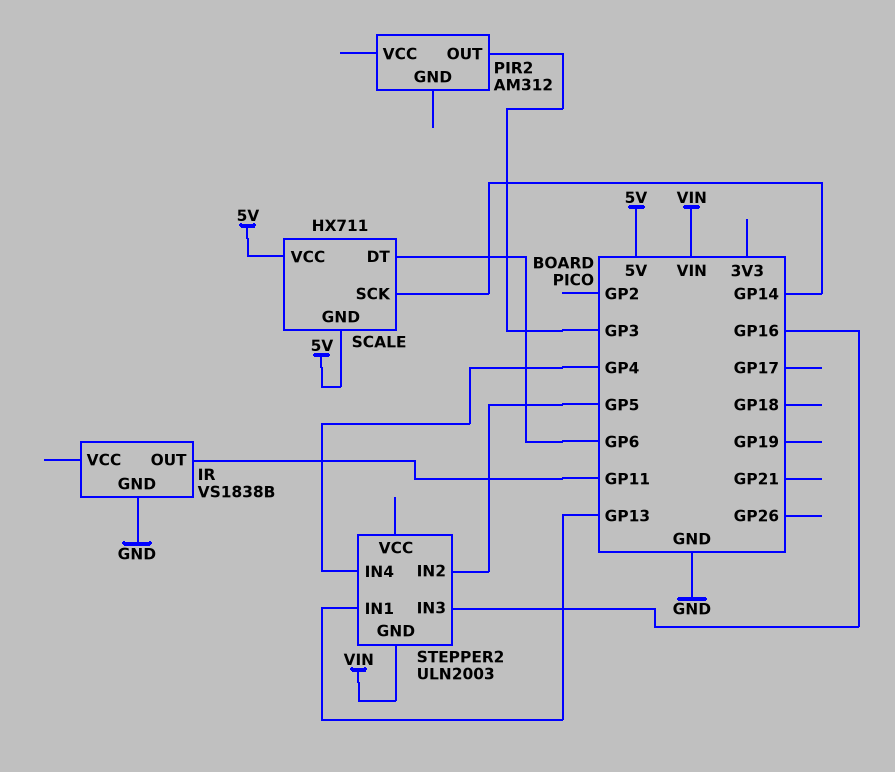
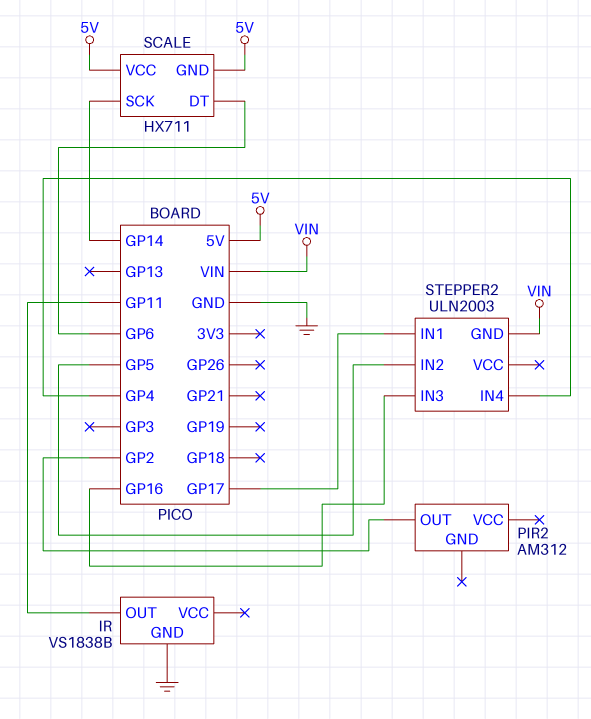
PIR2 pin OUT: GP3 -> GP2
STEPPER2 pin IN1: GP13 -> GP17

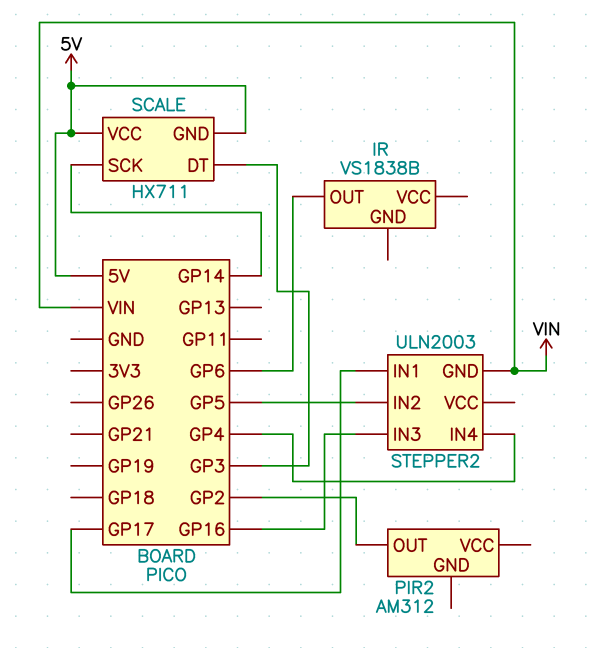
IR pin GND: GND -> none
IR pin OUT: GP11 -> GP6
SCALE pin DT: GP6 -> GP3

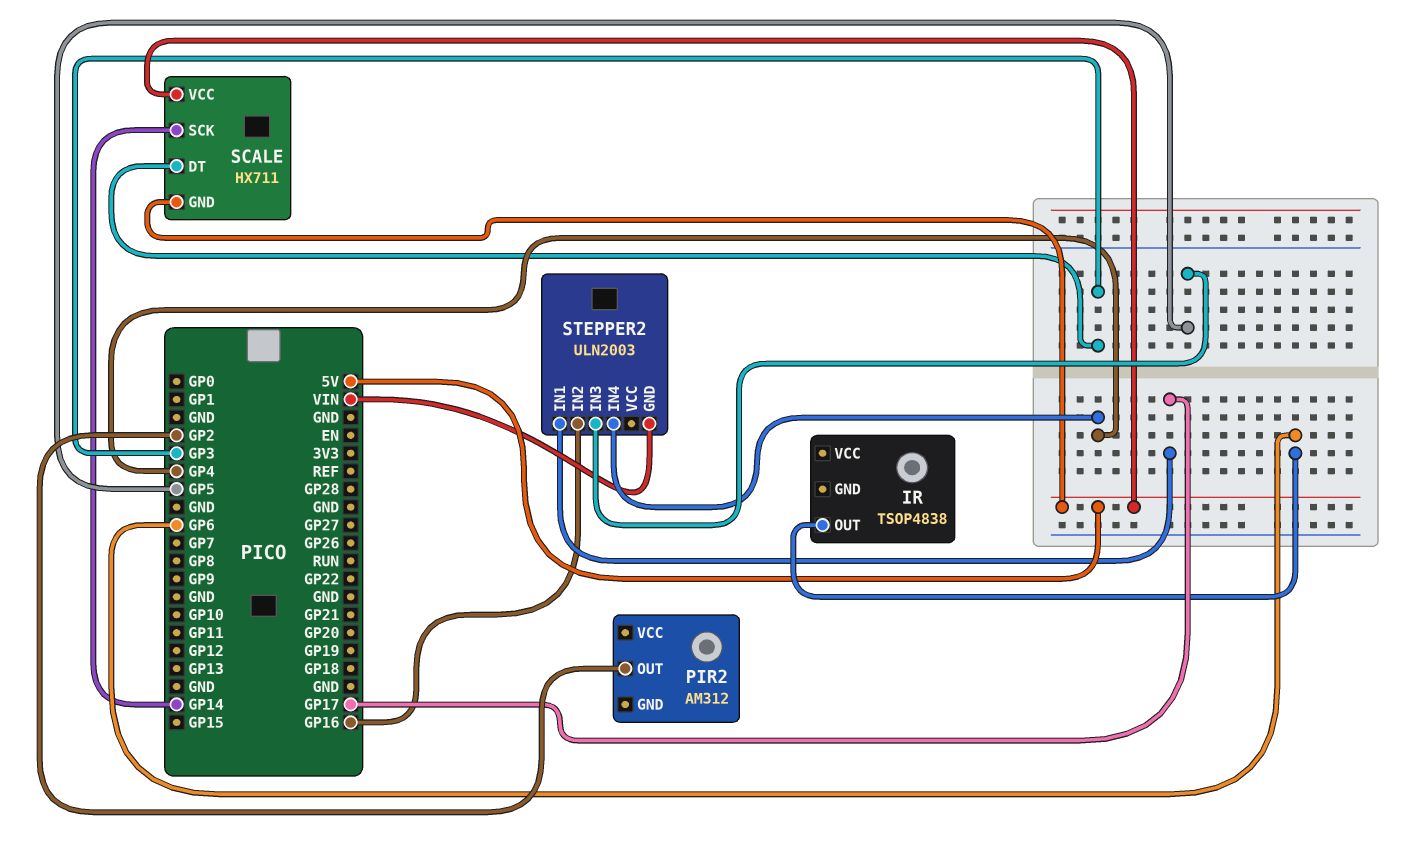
IR: VS1838B -> TSOP4838
STEPPER2 pin IN2: GP5 -> GP16
STEPPER2 pin IN3: GP16 -> GP5

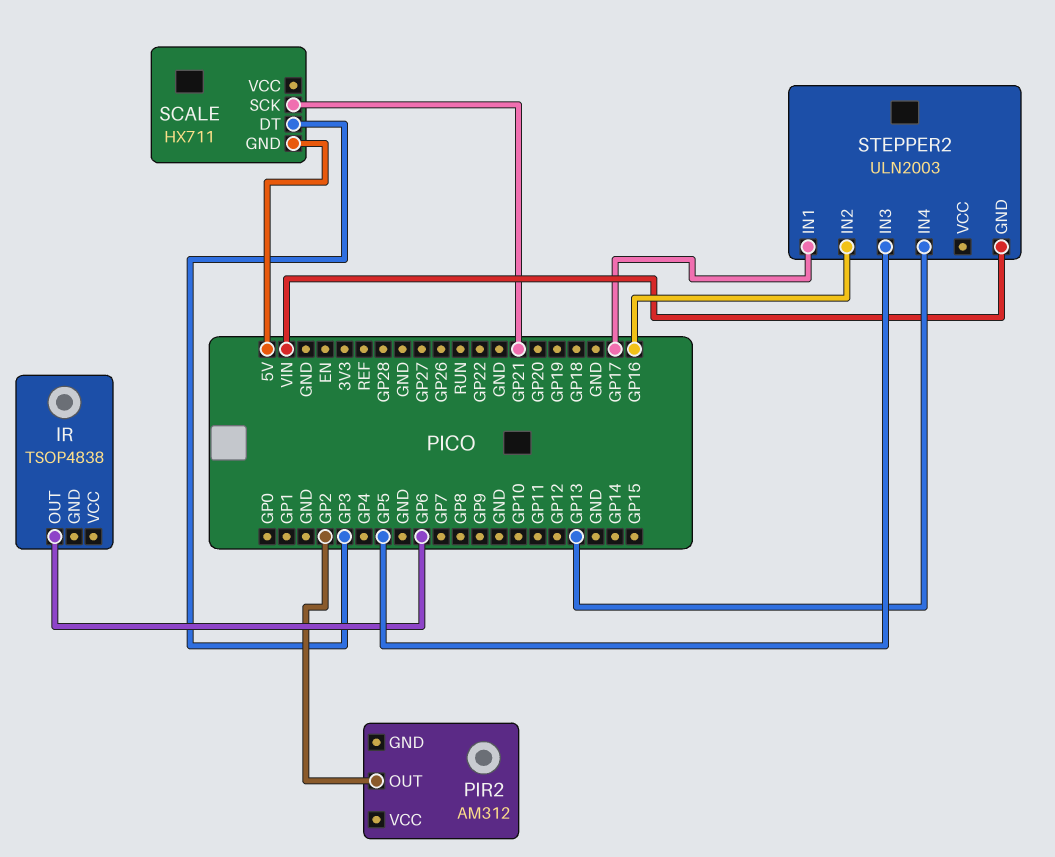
SCALE pin SCK: GP14 -> GP21
SCALE pin VCC: 5V -> none
STEPPER2 pin IN4: GP4 -> GP13

